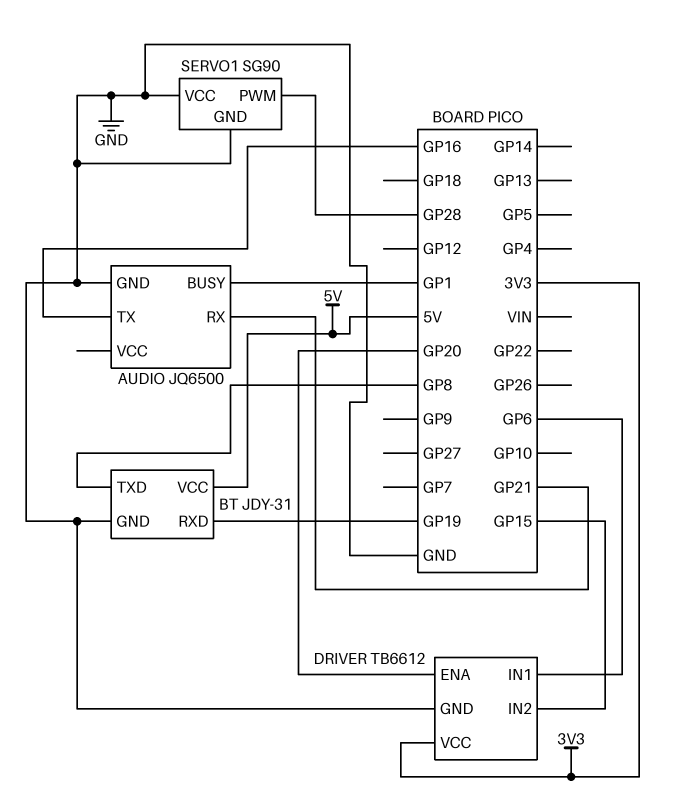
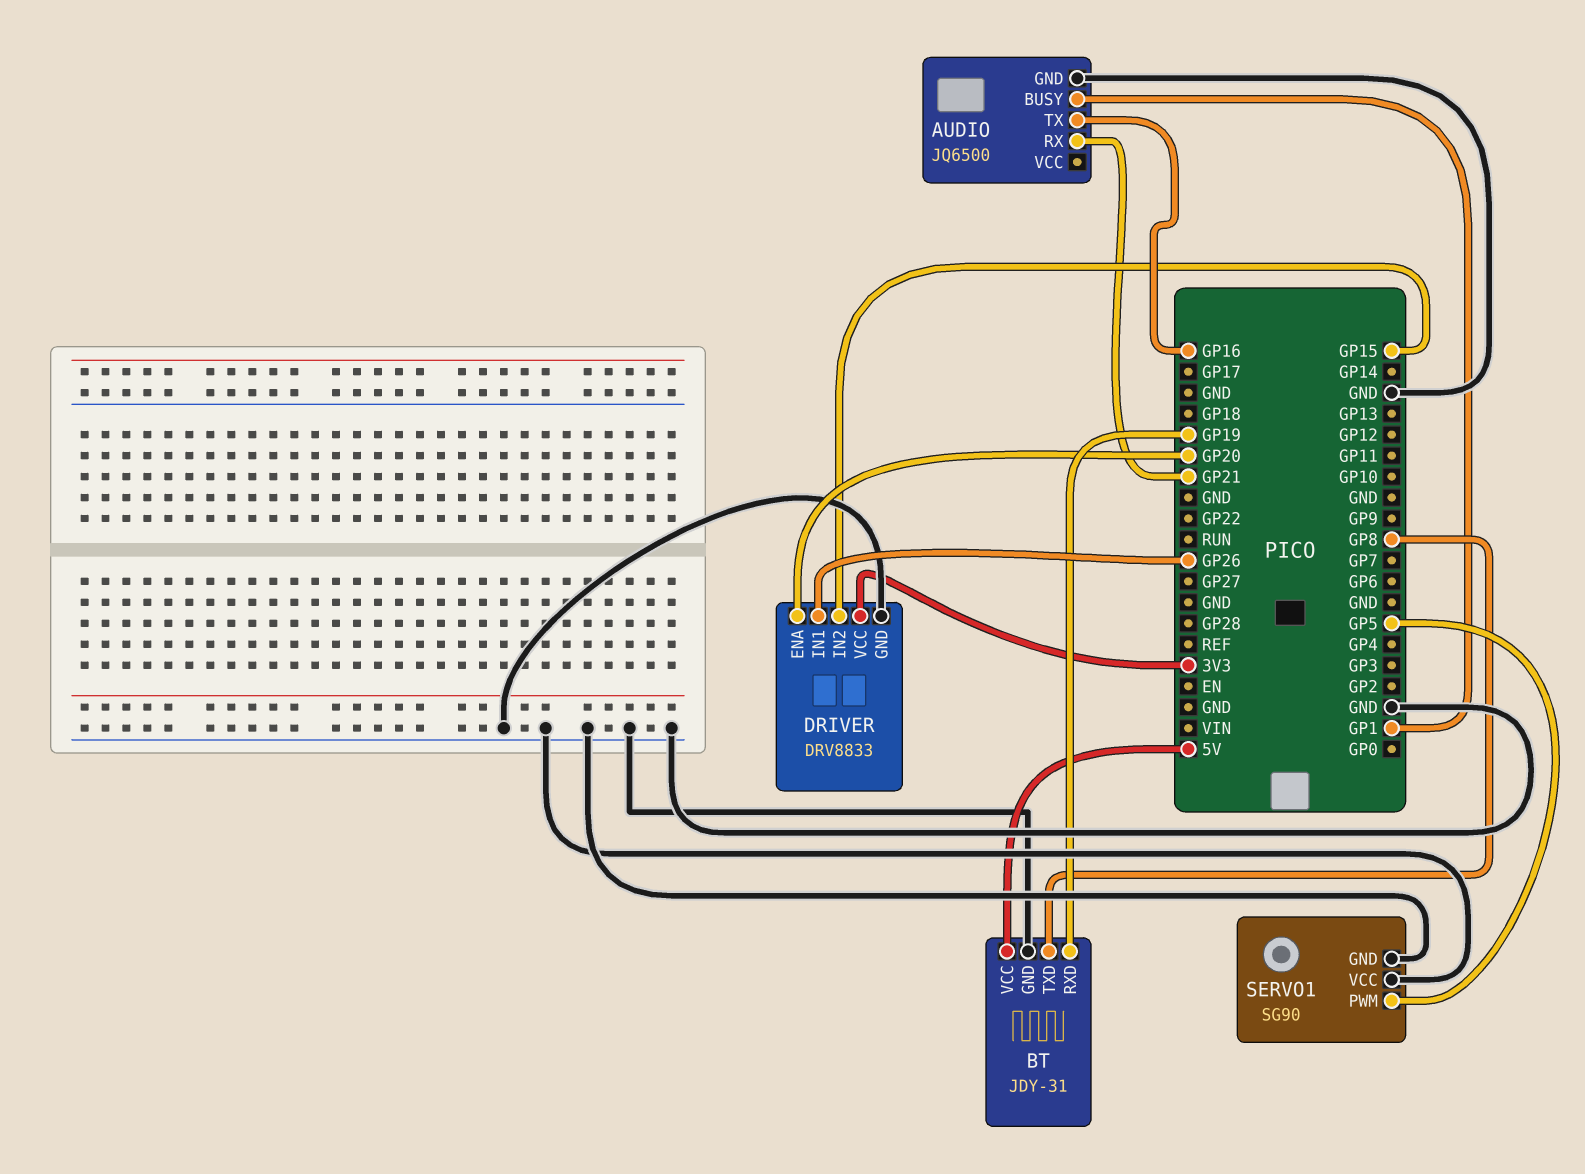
DRIVER: TB6612 -> DRV8833
DRIVER pin IN1: GP6 -> GP26
SERVO1 pin PWM: GP28 -> GP5

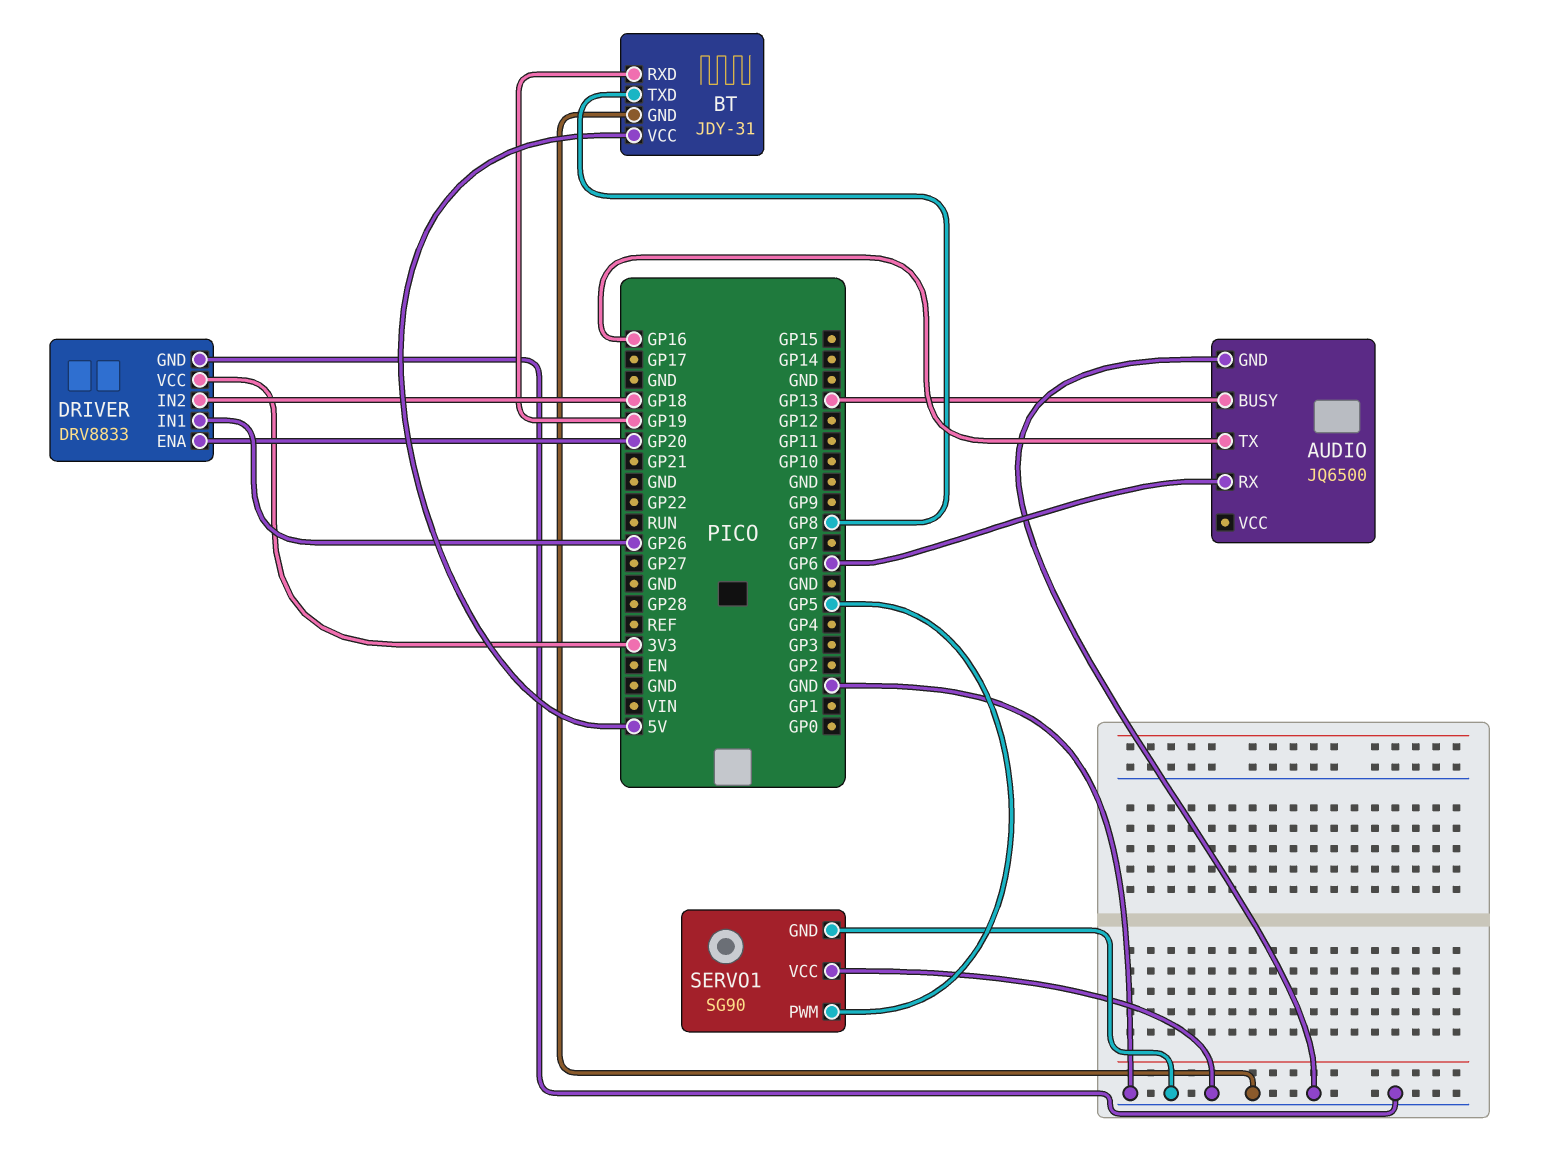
AUDIO pin BUSY: GP1 -> GP13
AUDIO pin RX: GP21 -> GP6
DRIVER pin IN2: GP15 -> GP18

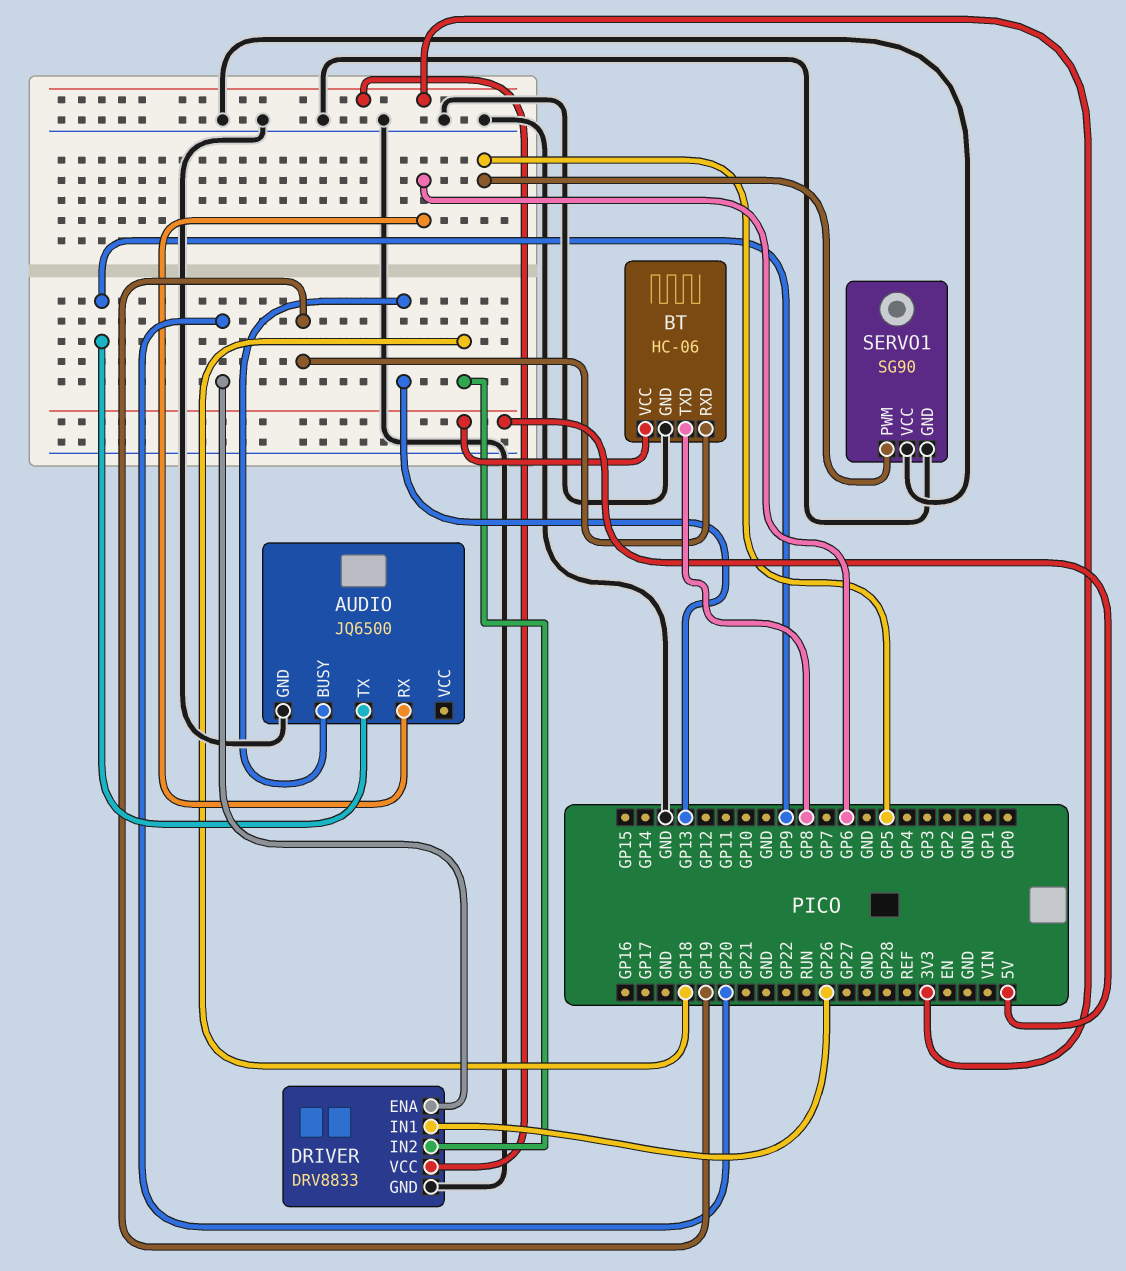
AUDIO pin TX: GP16 -> GP9
BT: JDY-31 -> HC-06

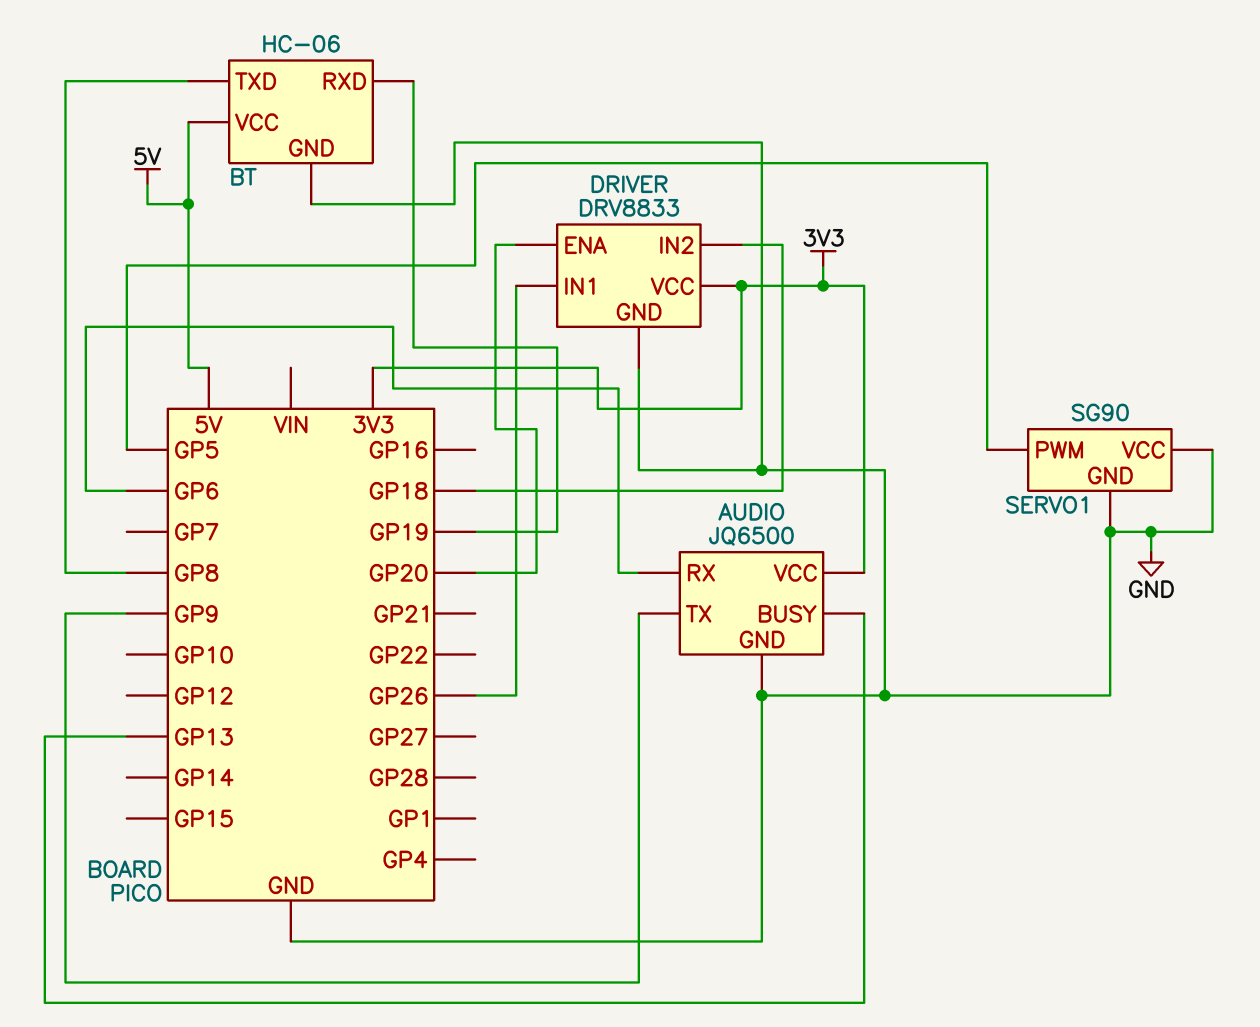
AUDIO pin VCC: none -> 3V3

